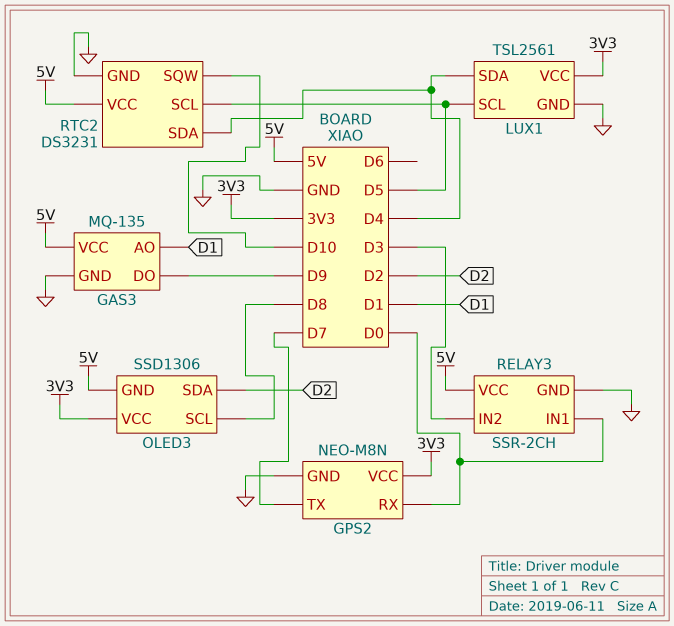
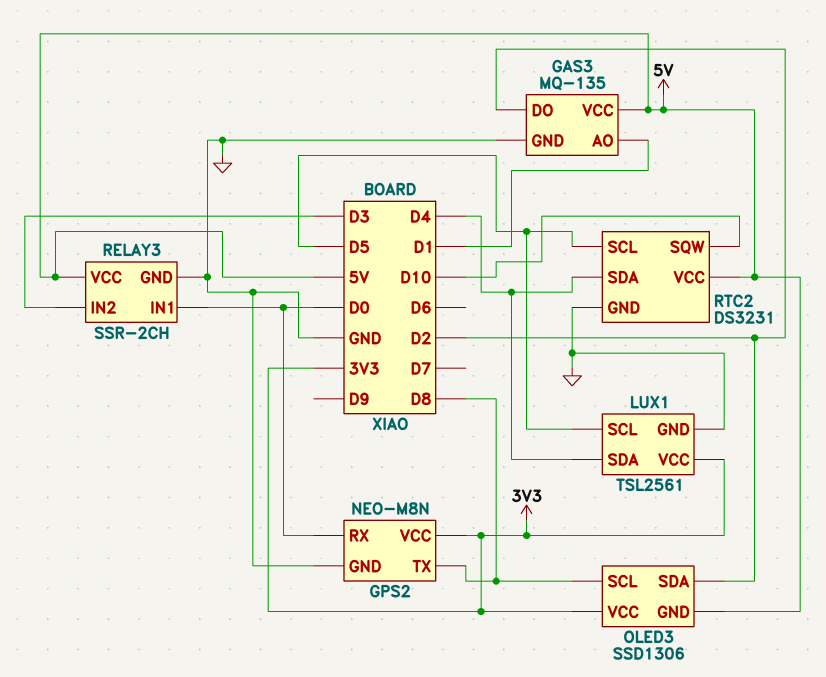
GAS3 pin DO: D9 -> D2
GPS2 pin TX: D7 -> D8

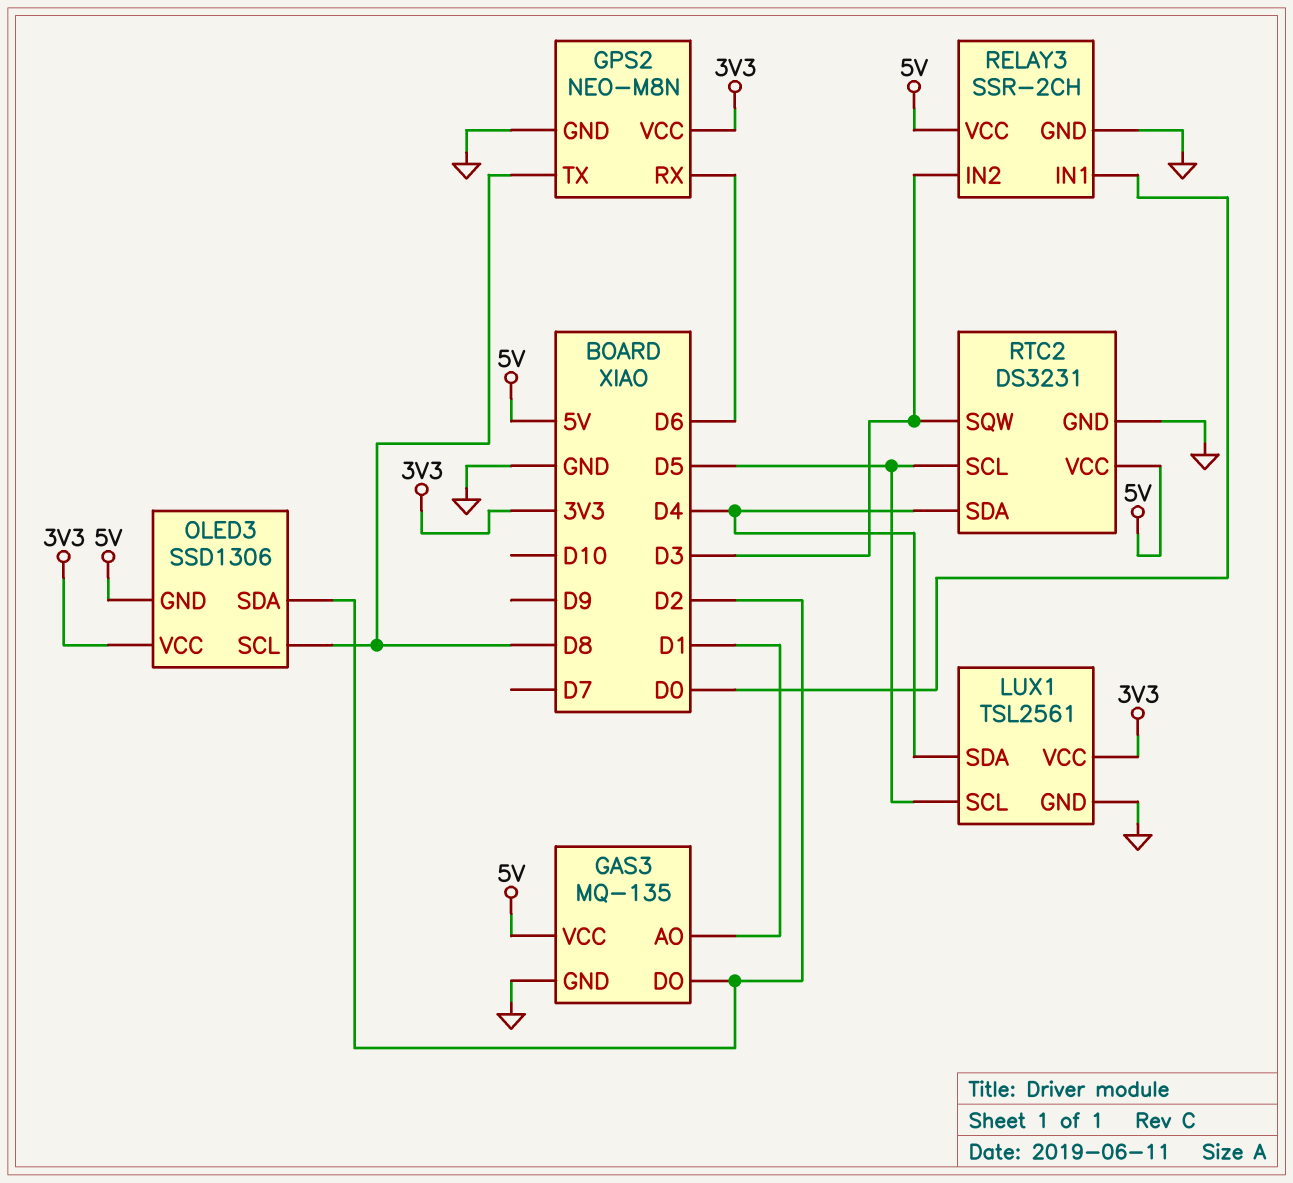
GPS2 pin RX: D0 -> D6
RTC2 pin SQW: D10 -> D3

